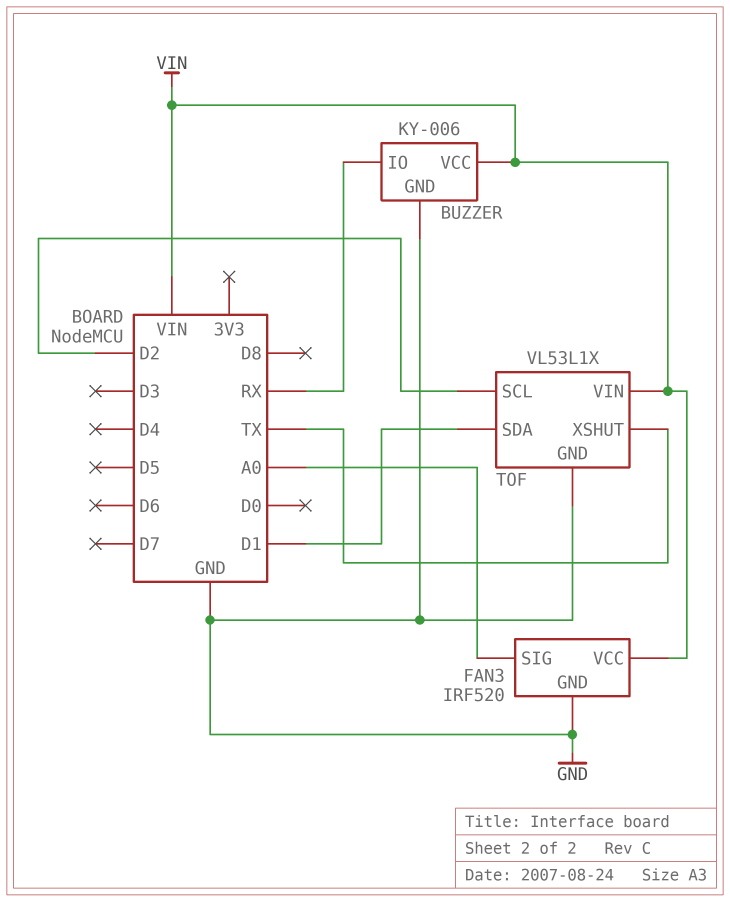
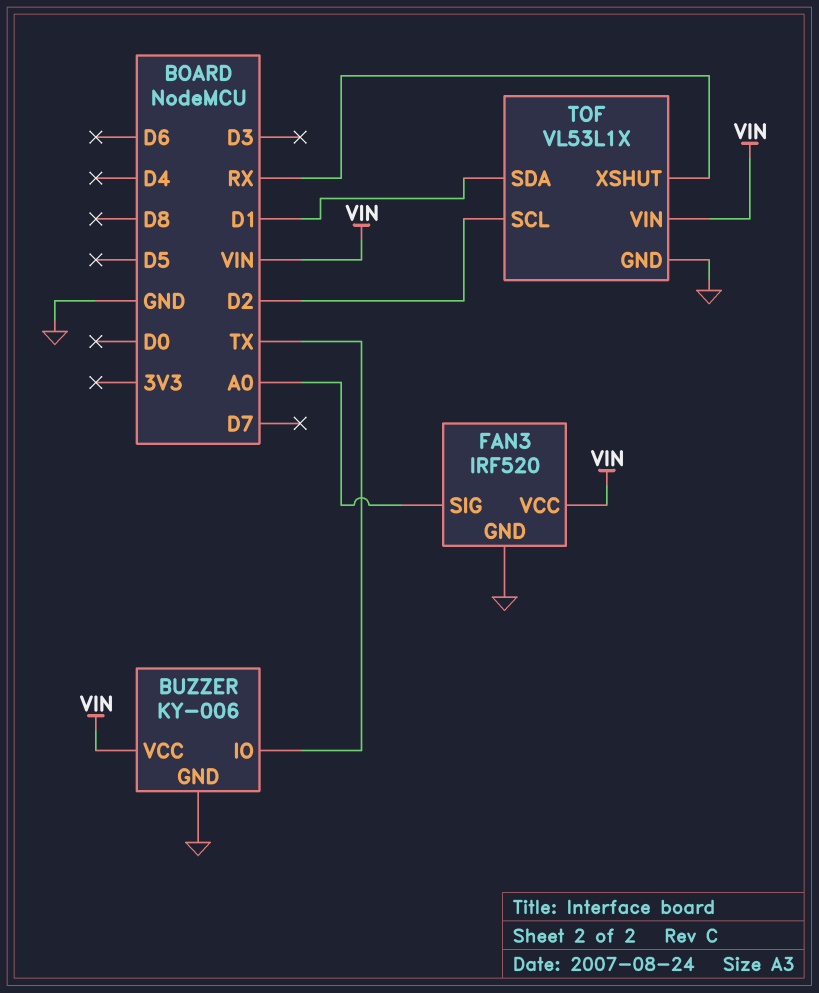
BUZZER pin IO: RX -> TX
TOF pin XSHUT: TX -> RX

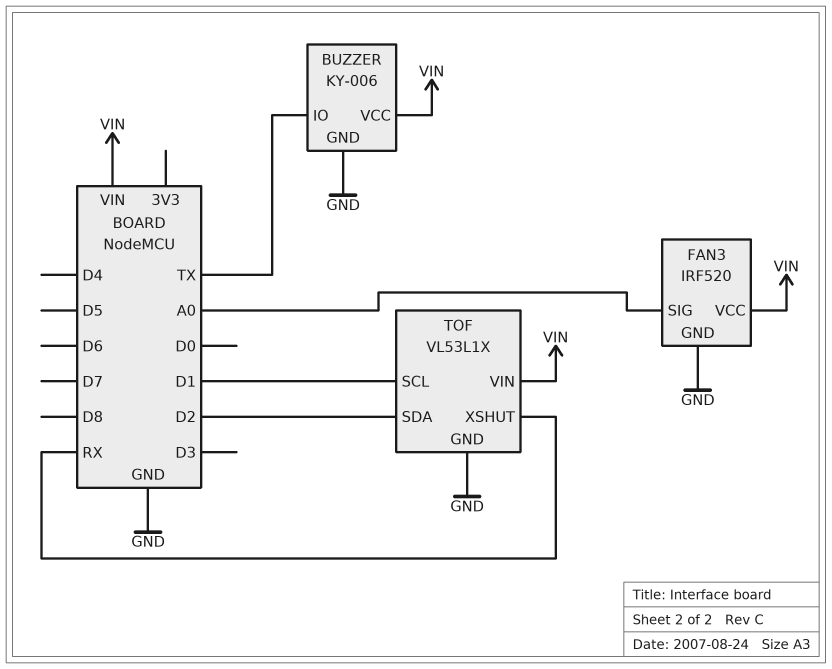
TOF pin SCL: D2 -> D1
TOF pin SDA: D1 -> D2

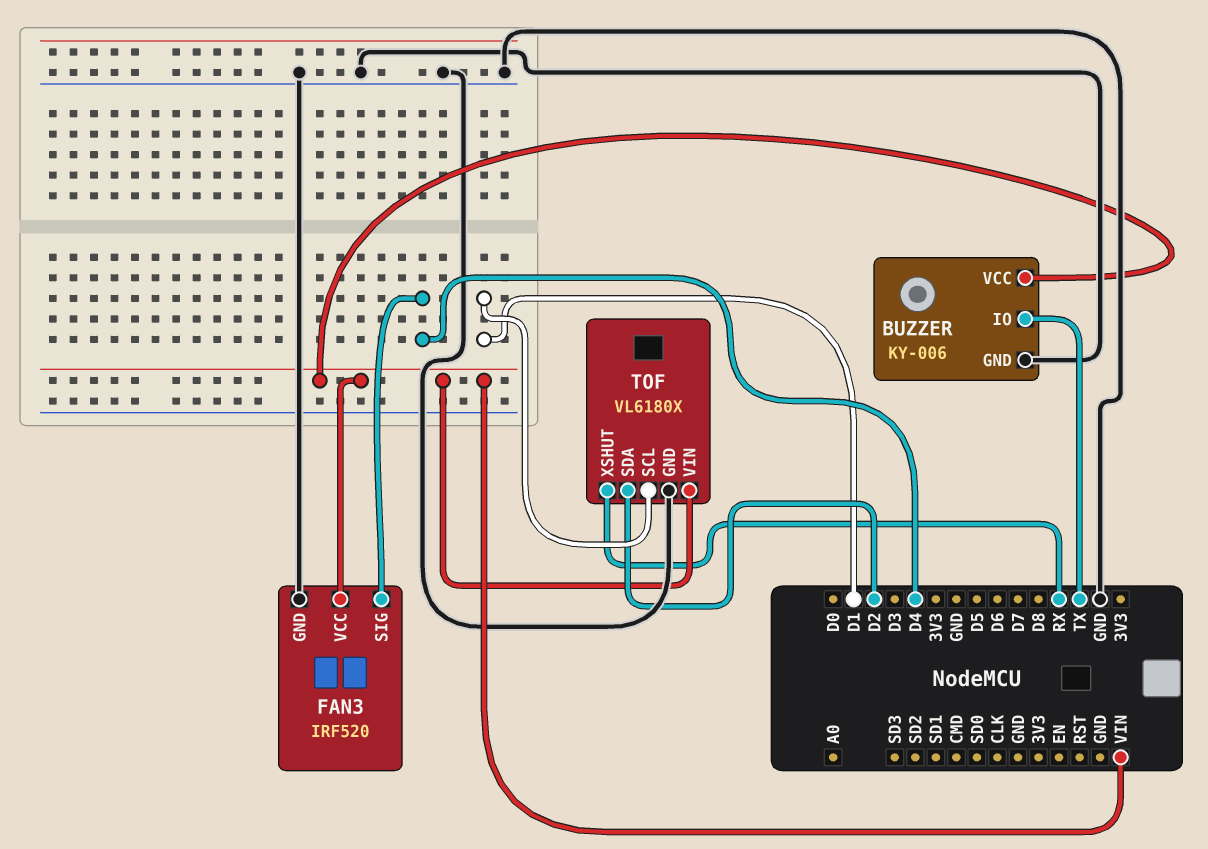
FAN3 pin SIG: A0 -> D4
TOF: VL53L1X -> VL6180X

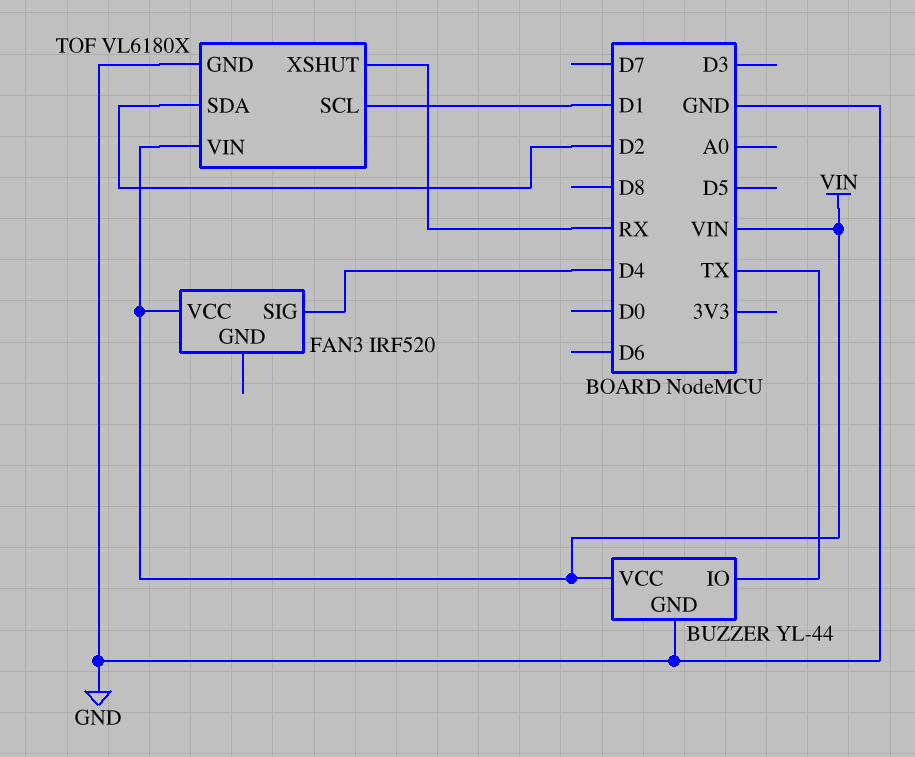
BUZZER: KY-006 -> YL-44
FAN3 pin GND: GND -> none

